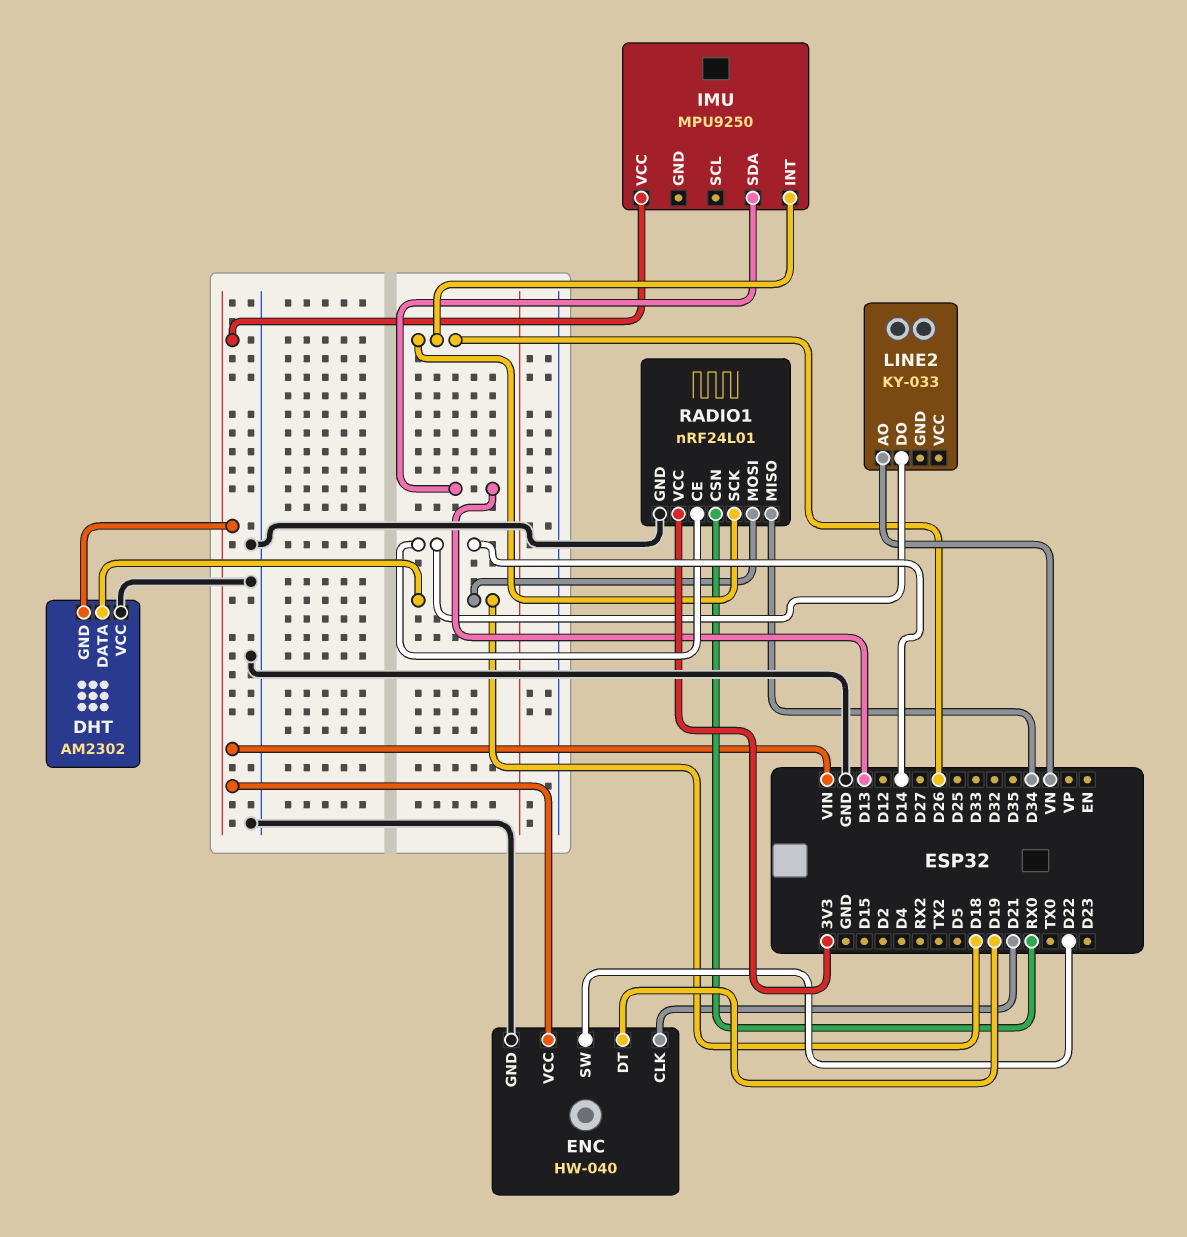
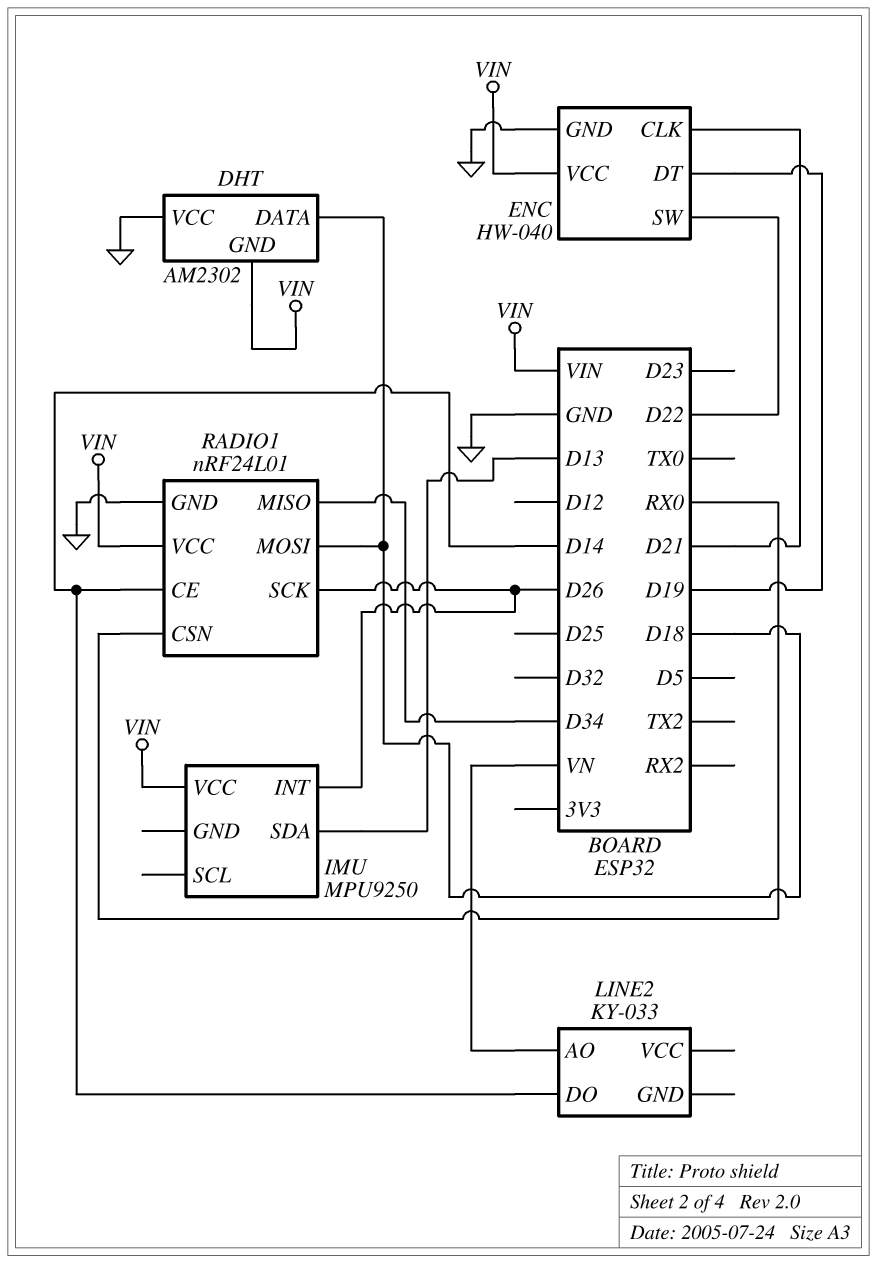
RADIO1 pin VCC: 3V3 -> VIN

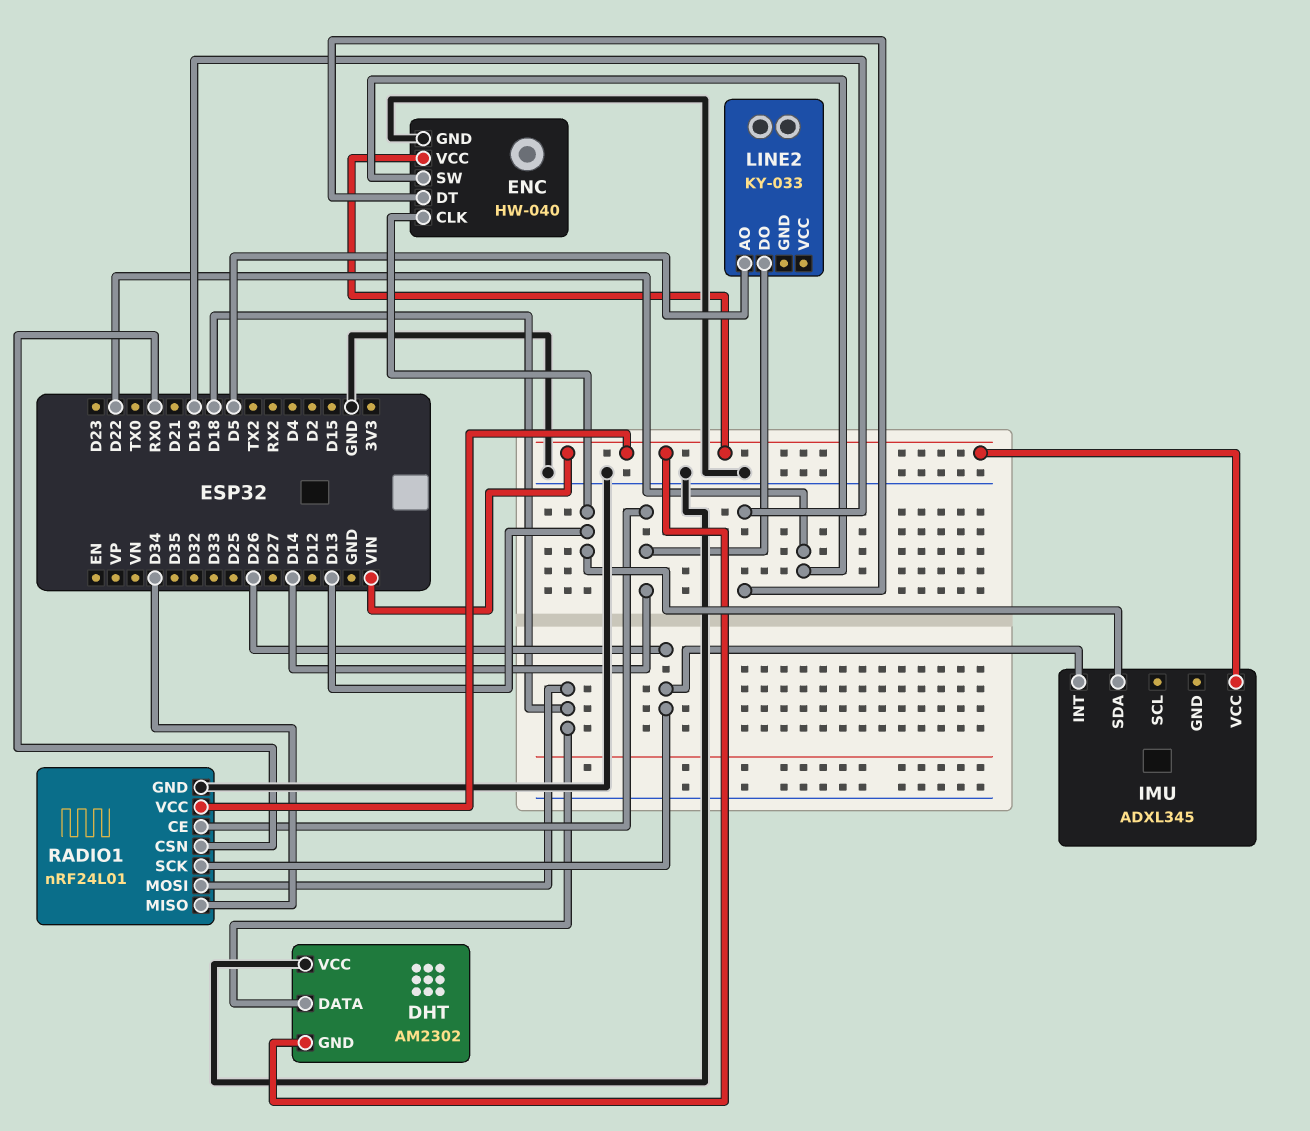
ENC pin CLK: D21 -> D13
IMU: MPU9250 -> ADXL345
LINE2 pin AO: VN -> D5

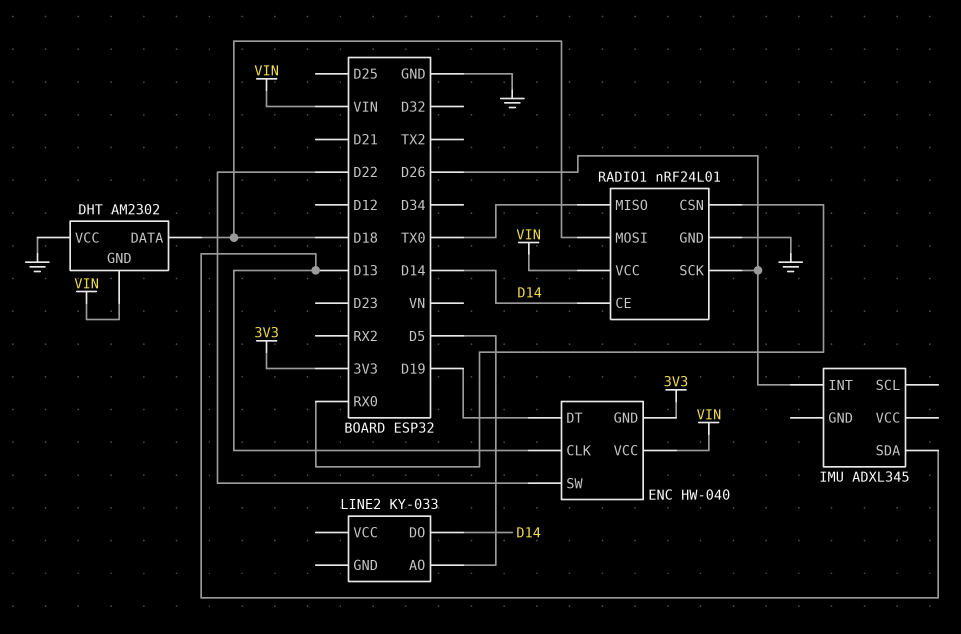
ENC pin GND: GND -> 3V3
IMU pin VCC: VIN -> none
RADIO1 pin MISO: D34 -> TX0

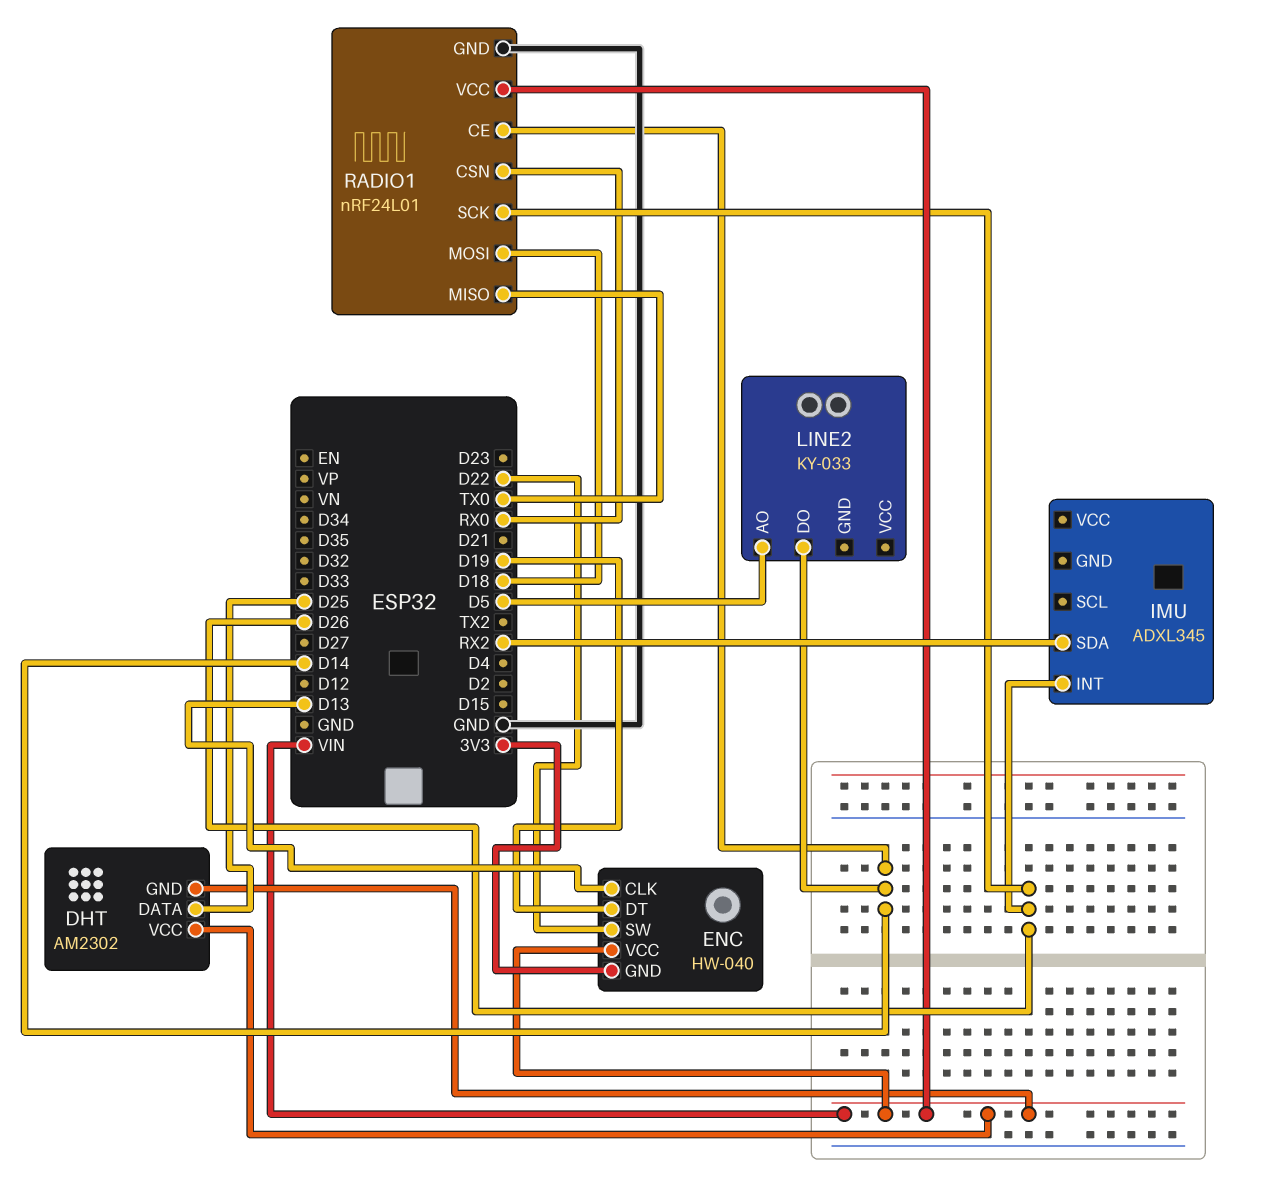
DHT pin DATA: D18 -> D25
DHT pin VCC: GND -> VIN
IMU pin SDA: D13 -> RX2

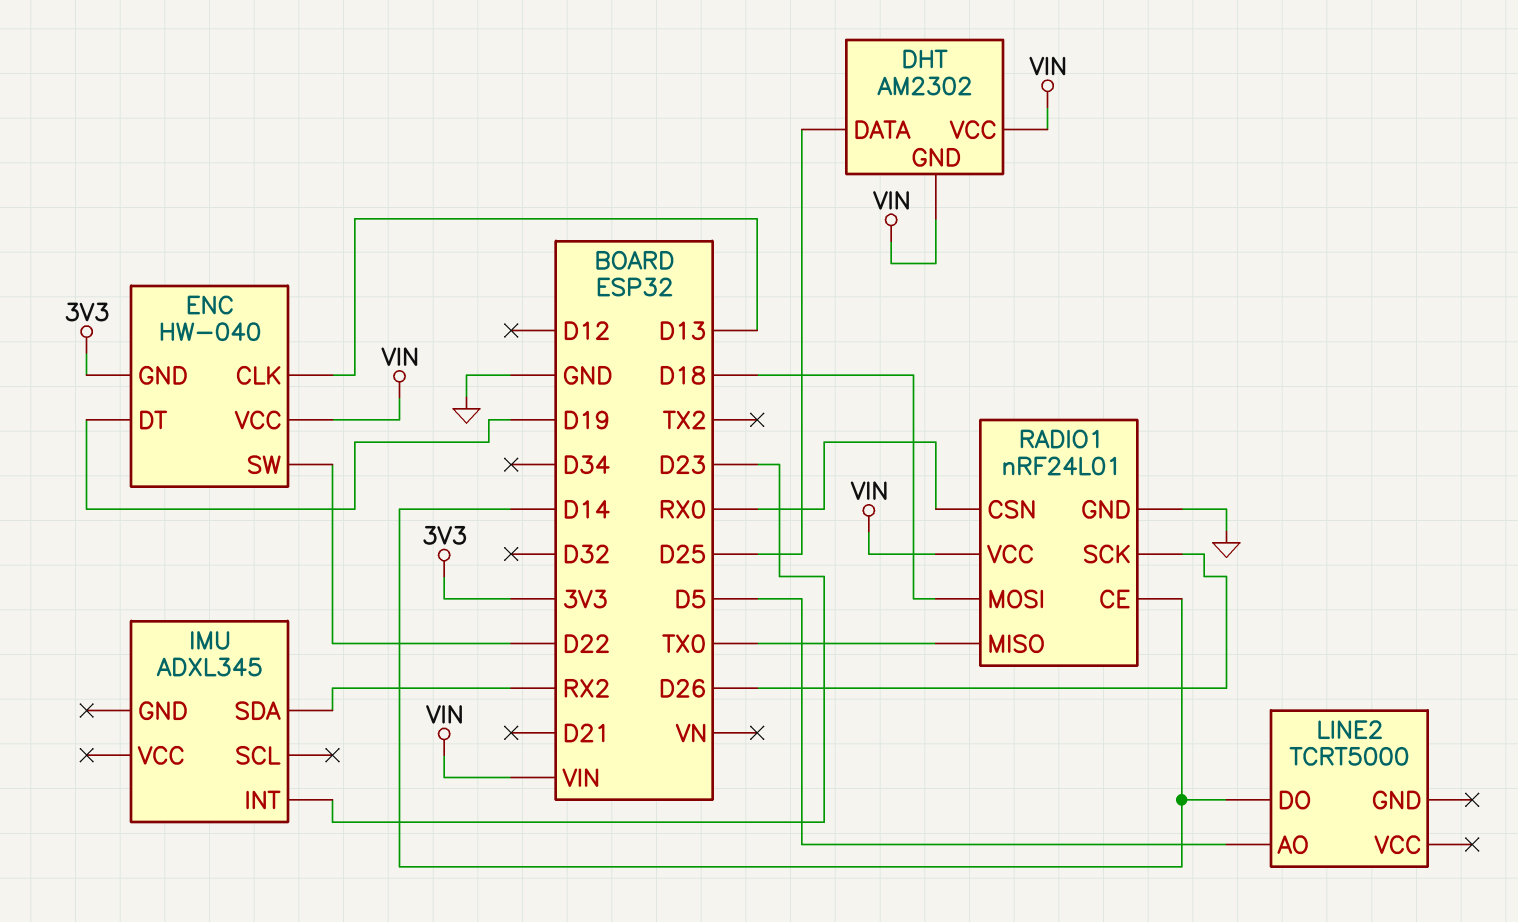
IMU pin INT: D26 -> D23
LINE2: KY-033 -> TCRT5000

